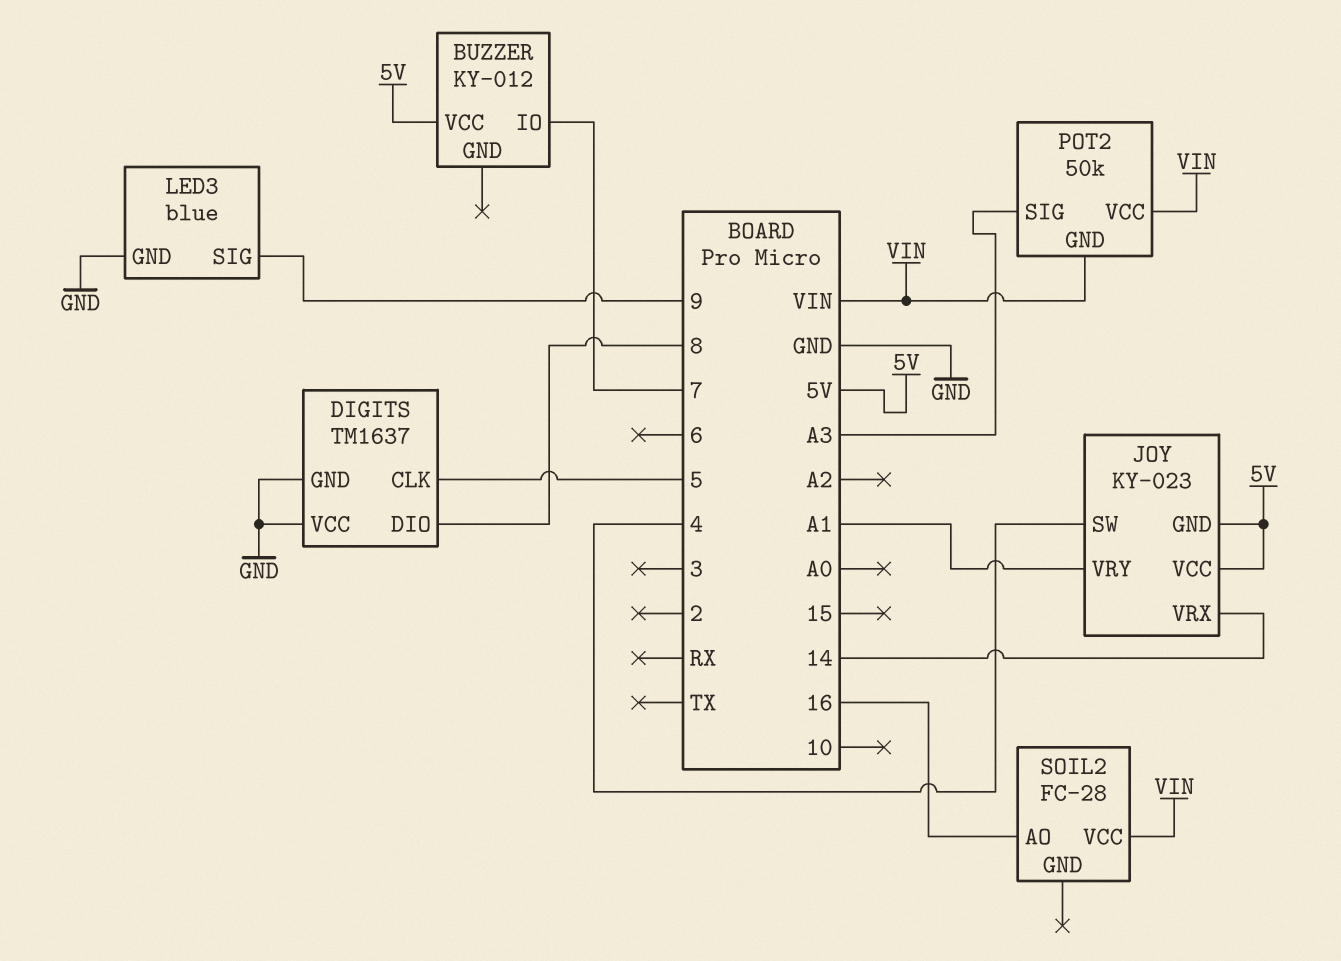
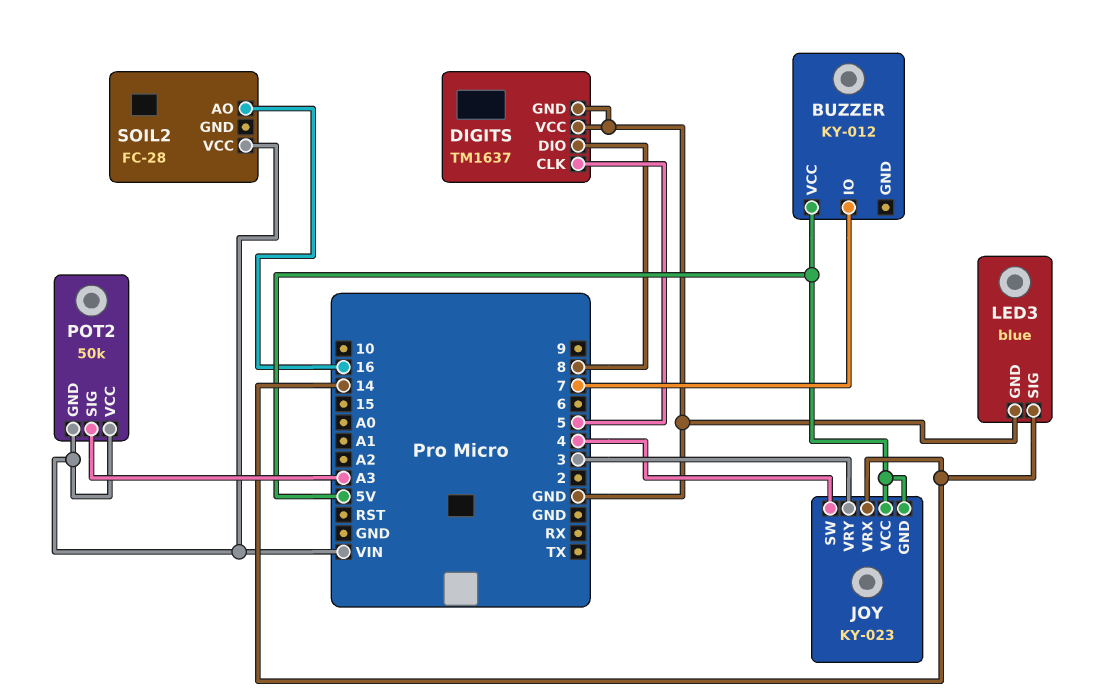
JOY pin VRY: A1 -> 3
LED3 pin SIG: 9 -> 14

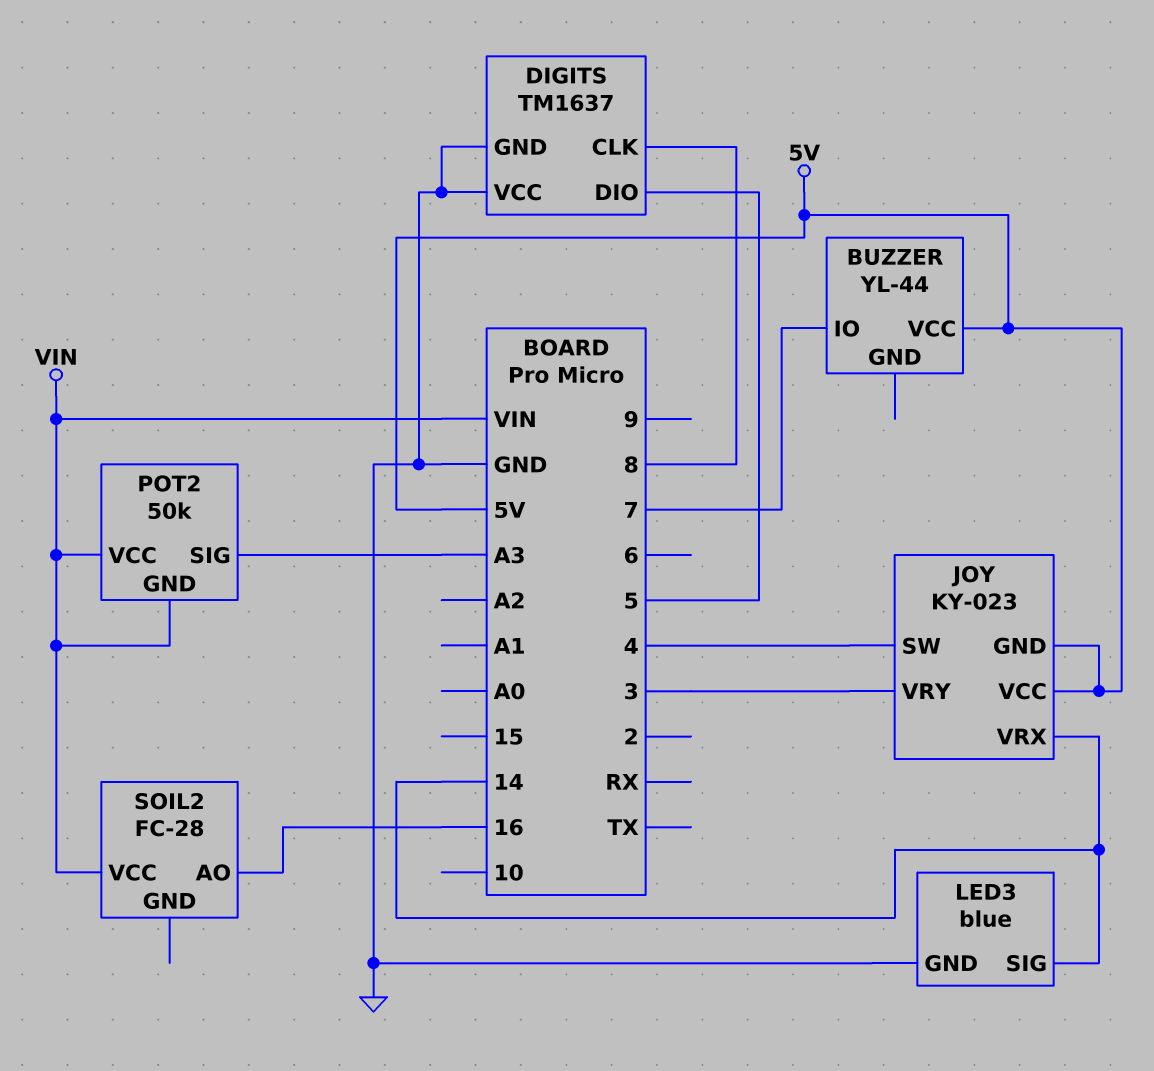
BUZZER: KY-012 -> YL-44
DIGITS pin CLK: 5 -> 8
DIGITS pin DIO: 8 -> 5

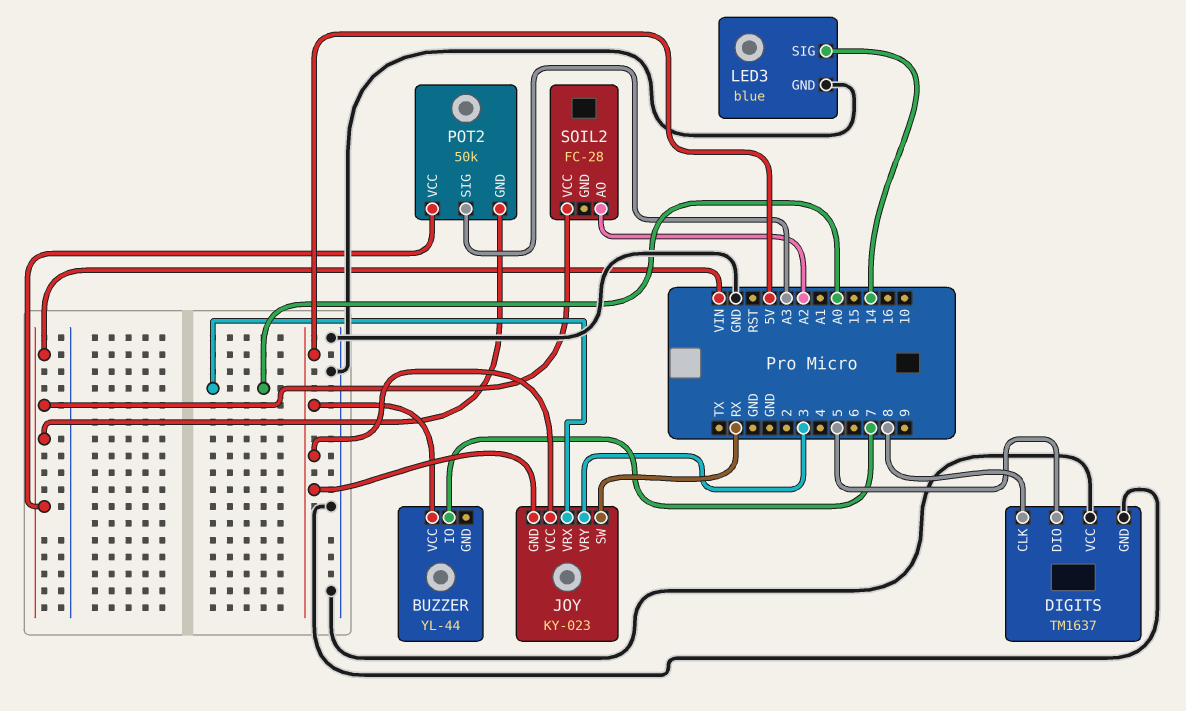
JOY pin SW: 4 -> RX
JOY pin VRX: 14 -> A0
SOIL2 pin AO: 16 -> A2

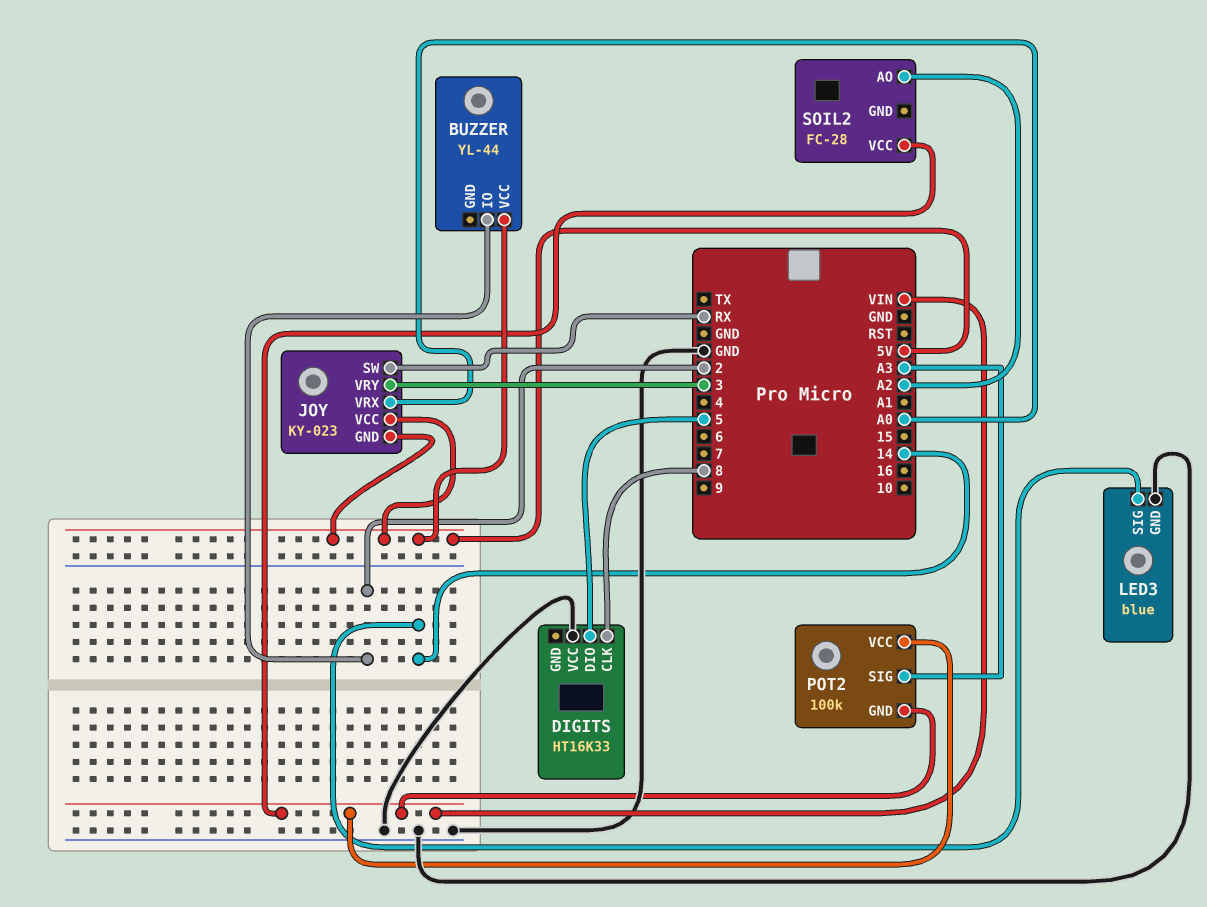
BUZZER pin IO: 7 -> 2
DIGITS: TM1637 -> HT16K33
DIGITS pin GND: GND -> none
POT2: 50k -> 100k

